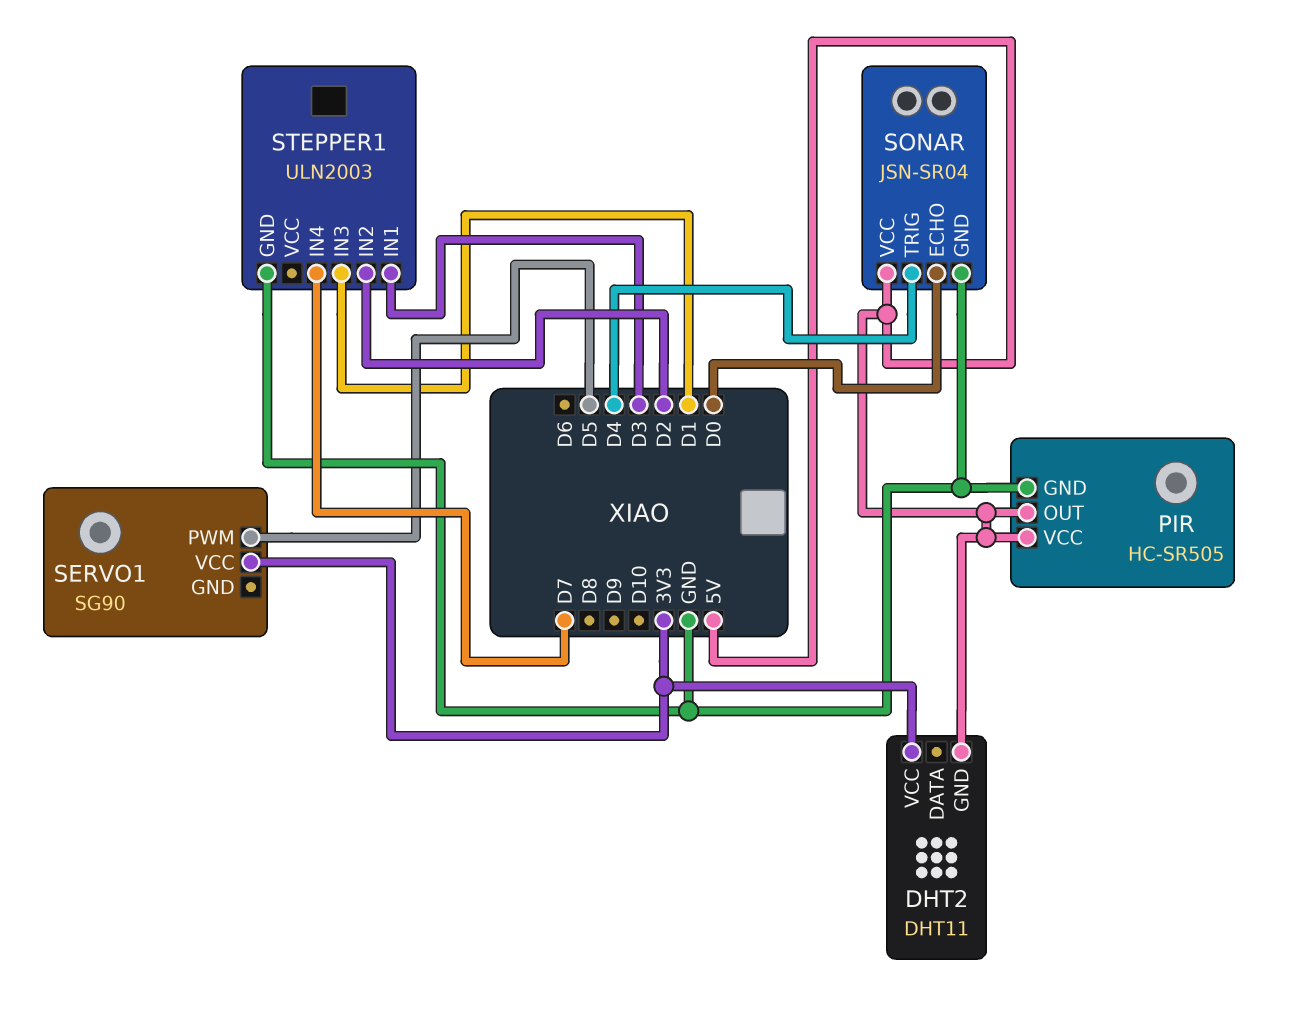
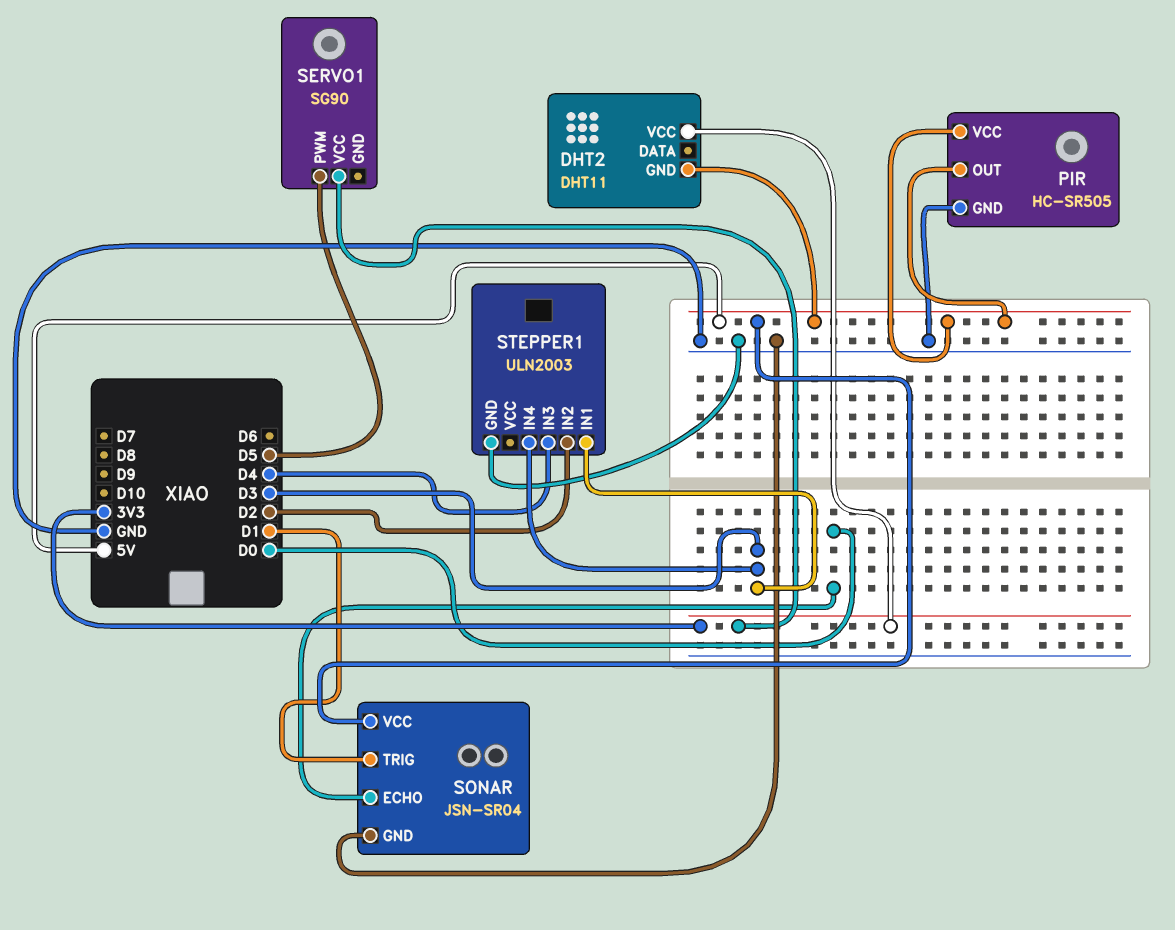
SONAR pin TRIG: D4 -> D1
STEPPER1 pin IN3: D1 -> D4
STEPPER1 pin IN4: D7 -> D3

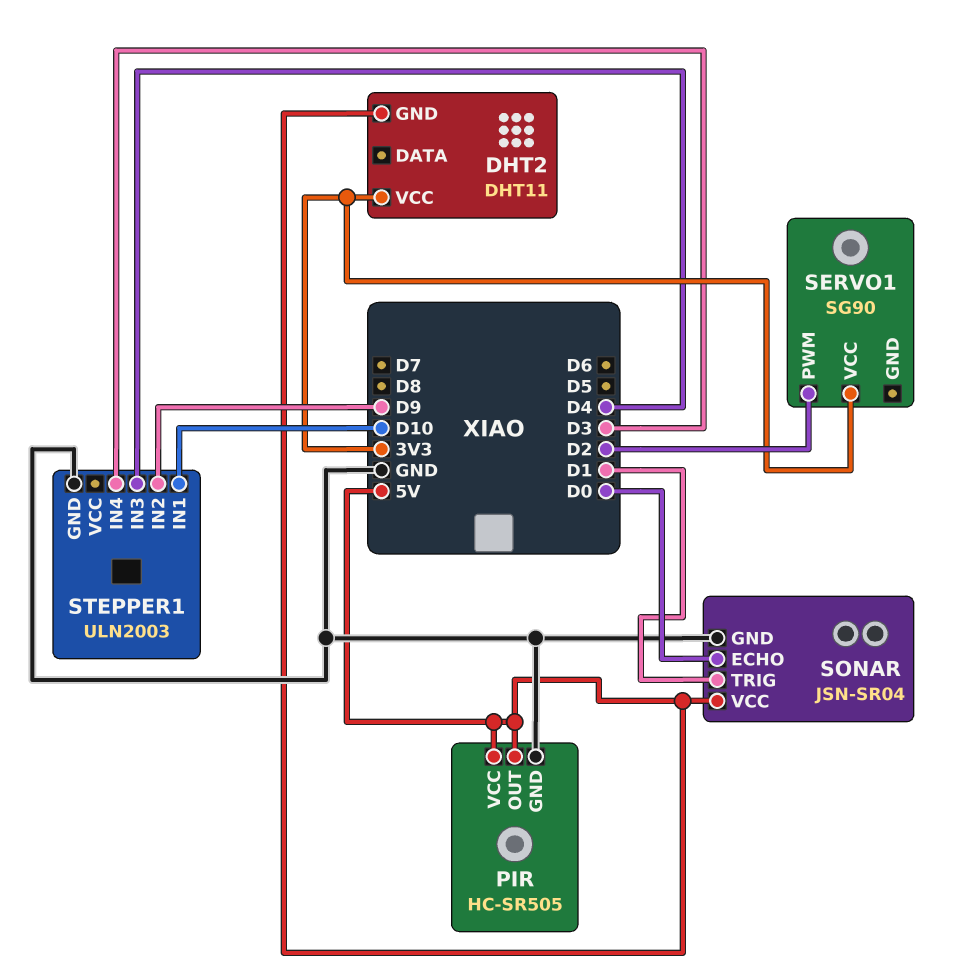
SERVO1 pin PWM: D5 -> D2
STEPPER1 pin IN1: D3 -> D10
STEPPER1 pin IN2: D2 -> D9

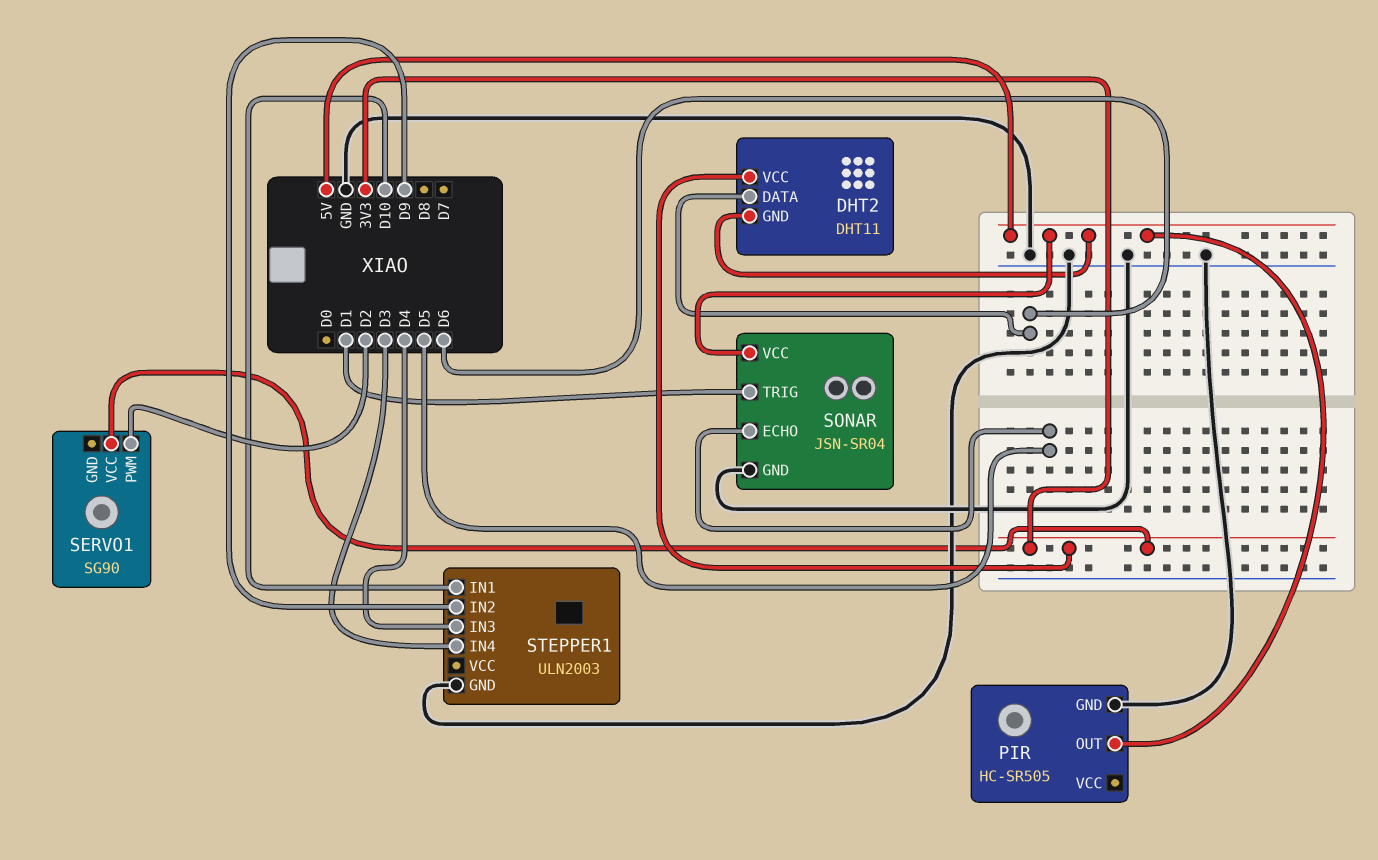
DHT2 pin DATA: none -> D6
PIR pin VCC: 5V -> none
SONAR pin ECHO: D0 -> D5

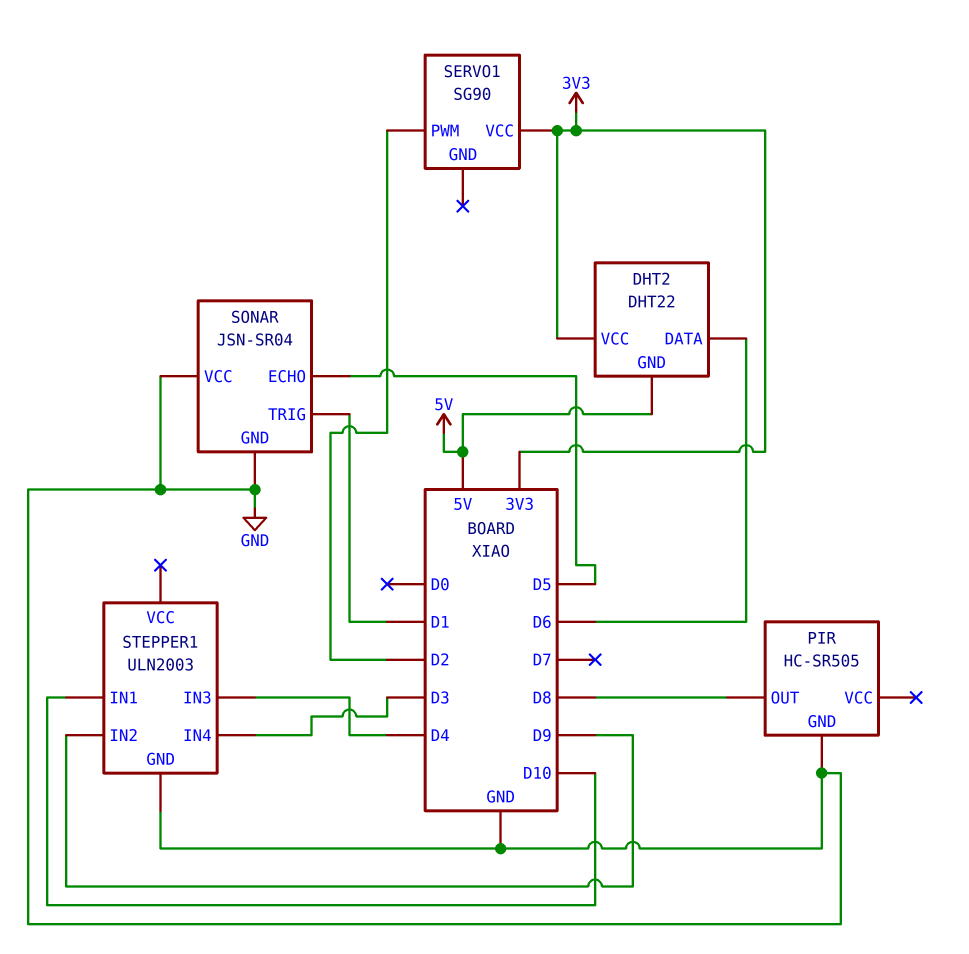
DHT2: DHT11 -> DHT22
PIR pin OUT: 5V -> D8
SONAR pin VCC: 5V -> GND

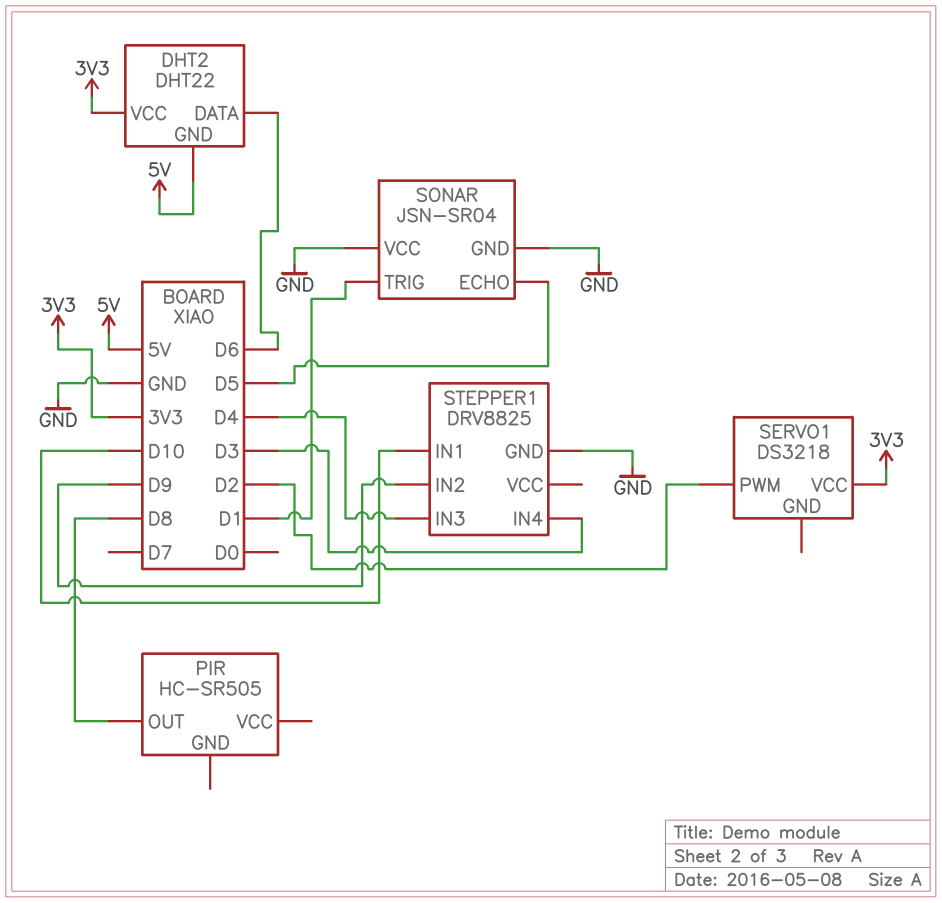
PIR pin GND: GND -> none
SERVO1: SG90 -> DS3218
STEPPER1: ULN2003 -> DRV8825

